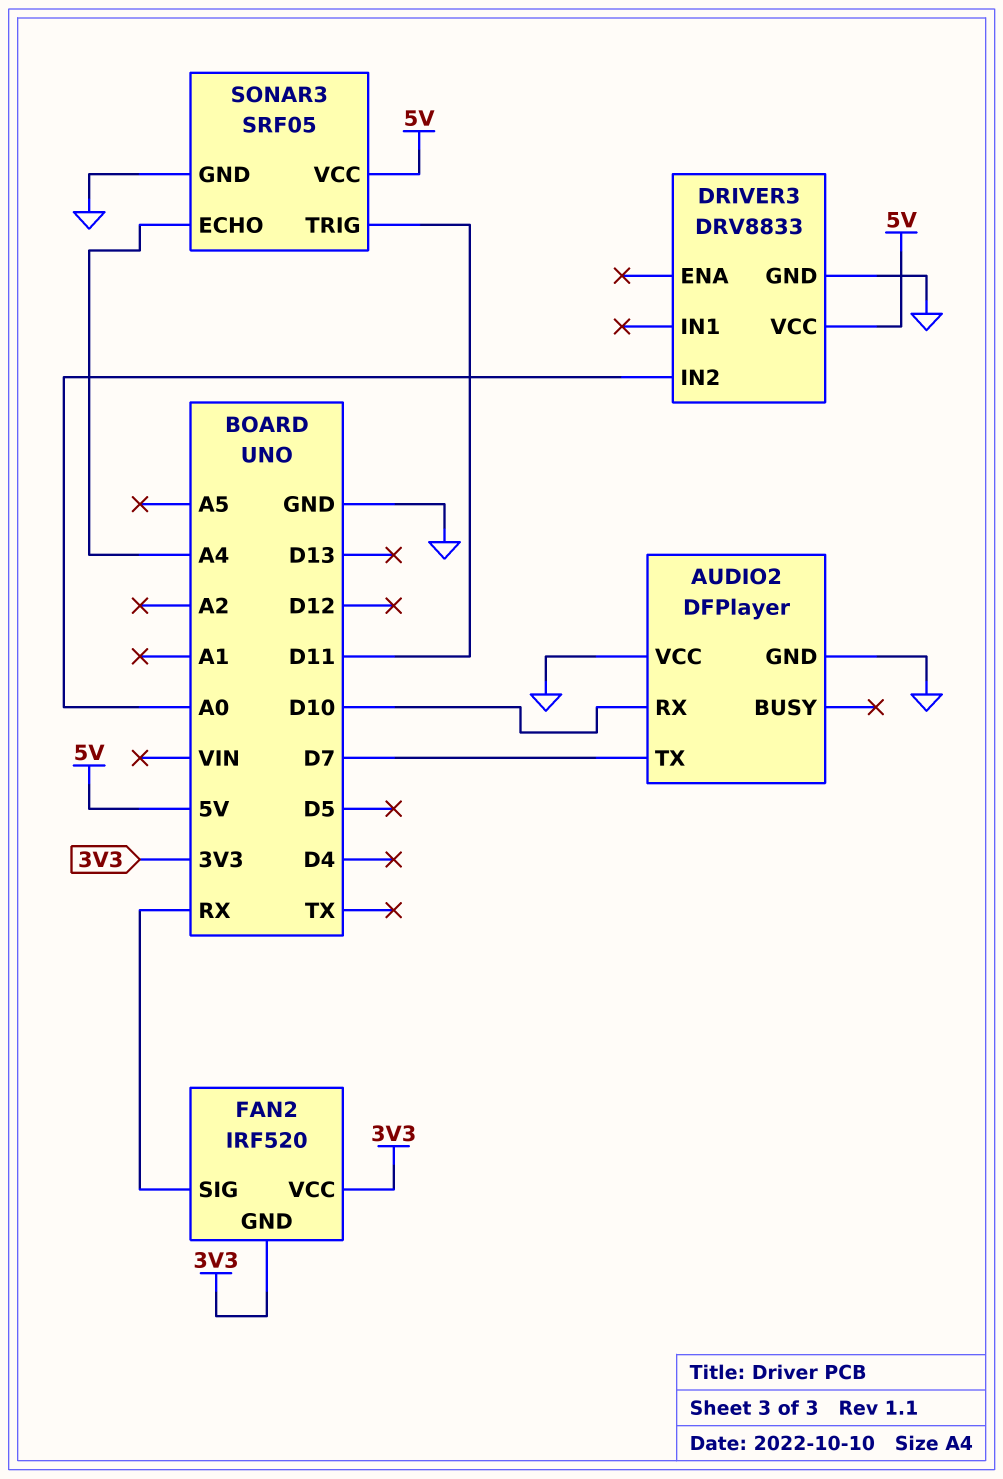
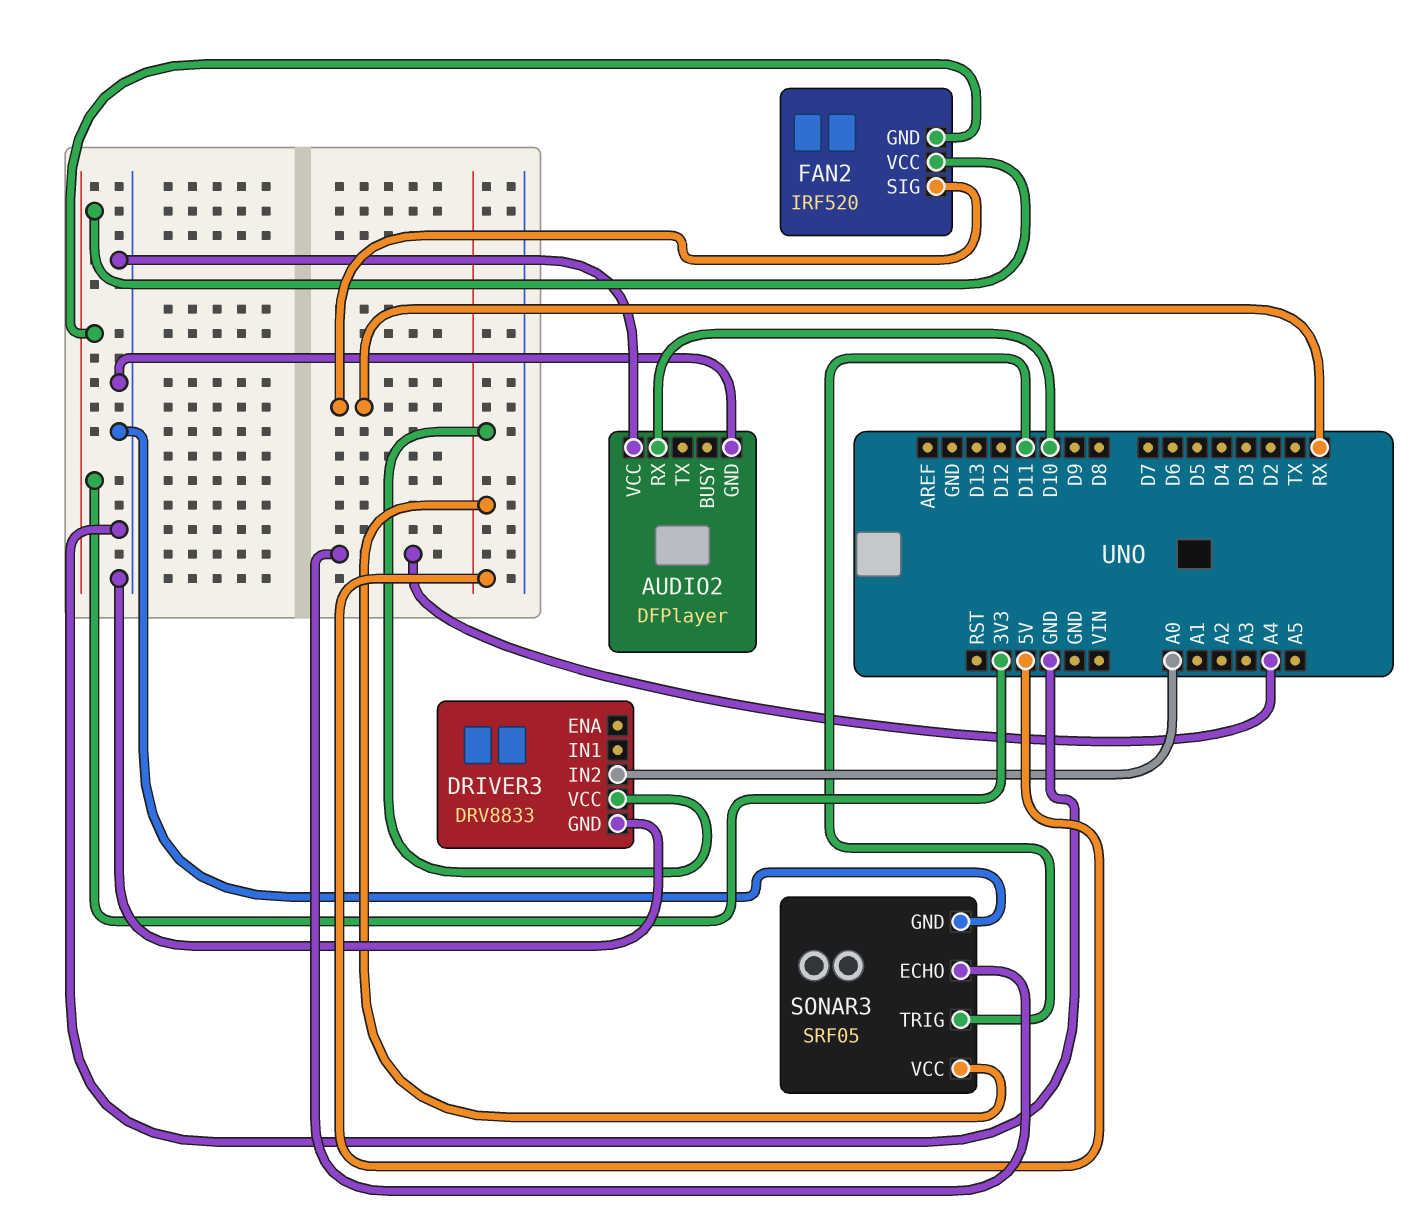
AUDIO2 pin TX: D7 -> none

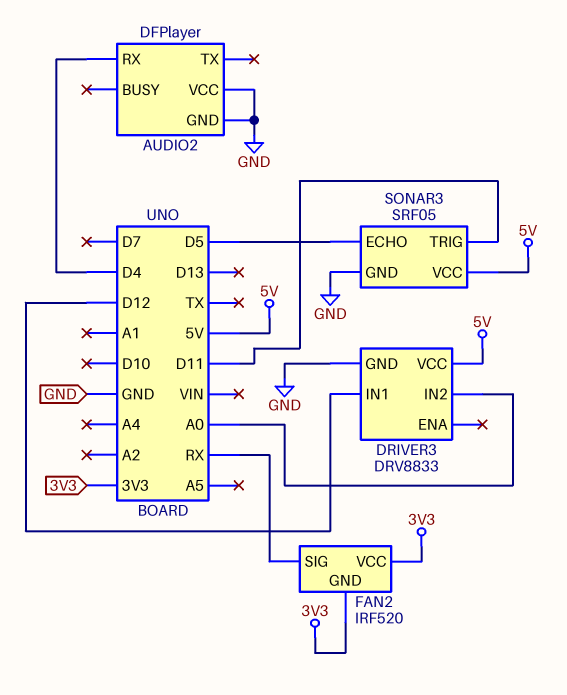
AUDIO2 pin RX: D10 -> D4
DRIVER3 pin IN1: none -> D12
SONAR3 pin ECHO: A4 -> D5

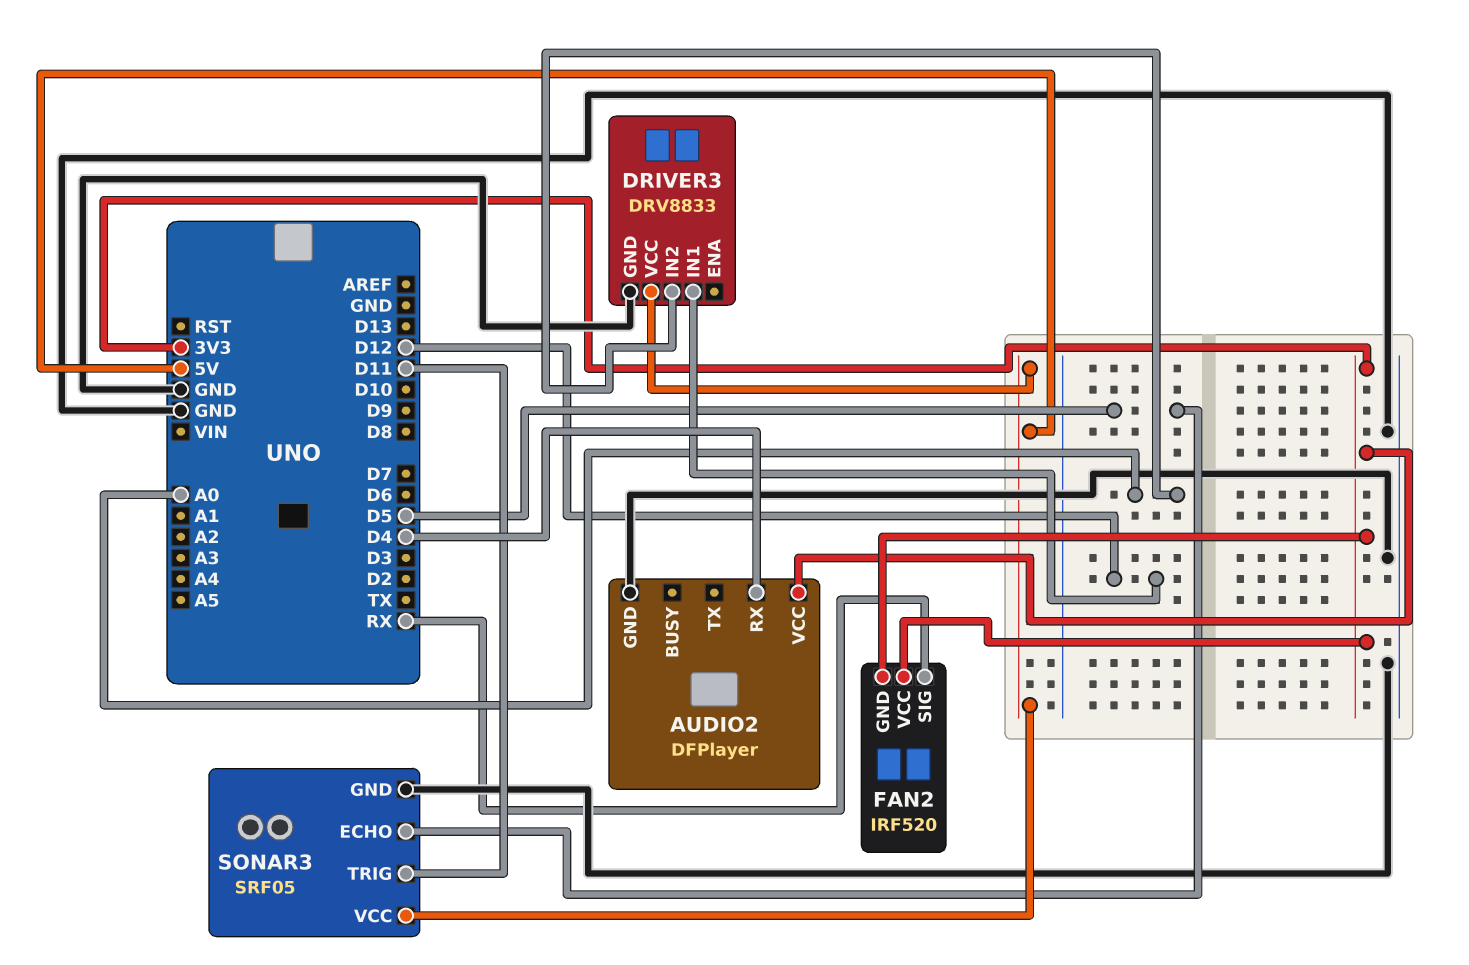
AUDIO2 pin VCC: GND -> 3V3

